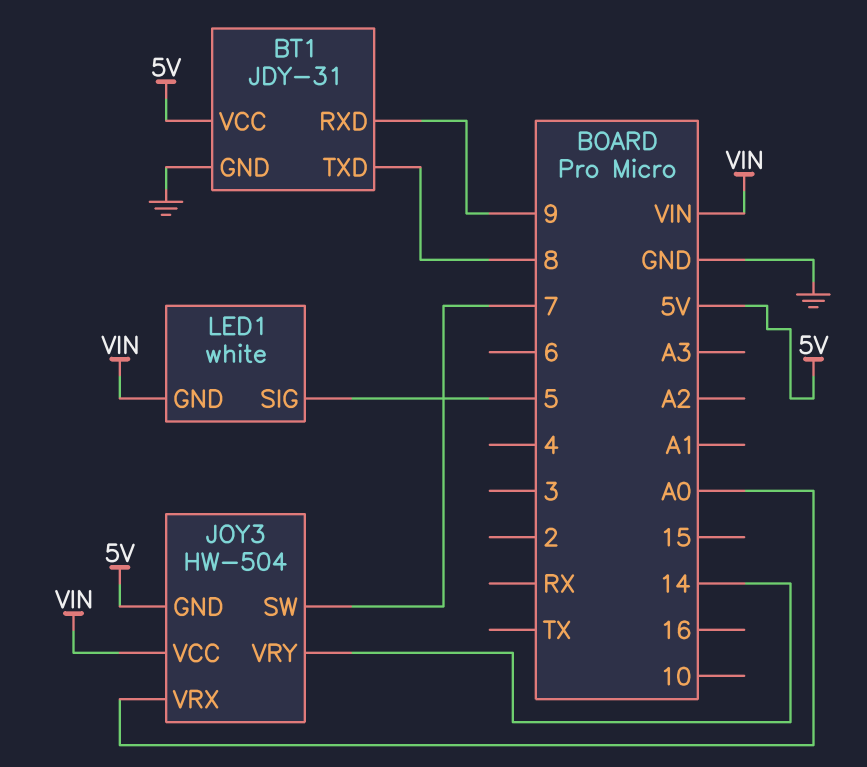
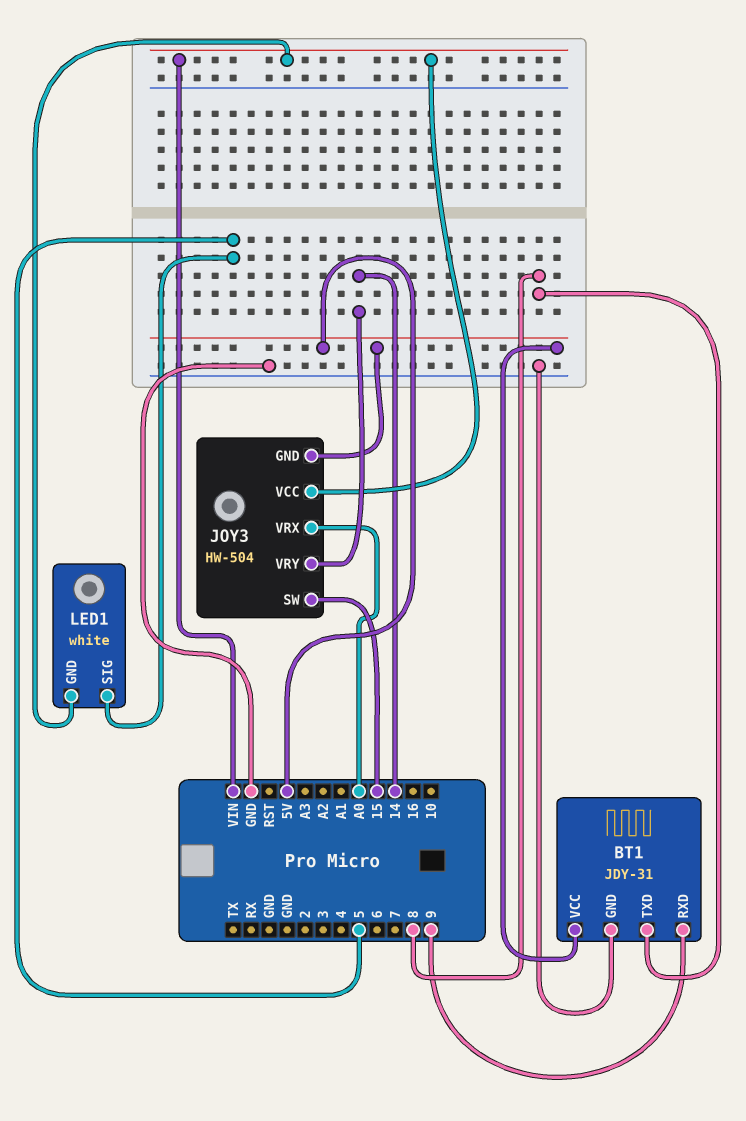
JOY3 pin SW: 7 -> 15

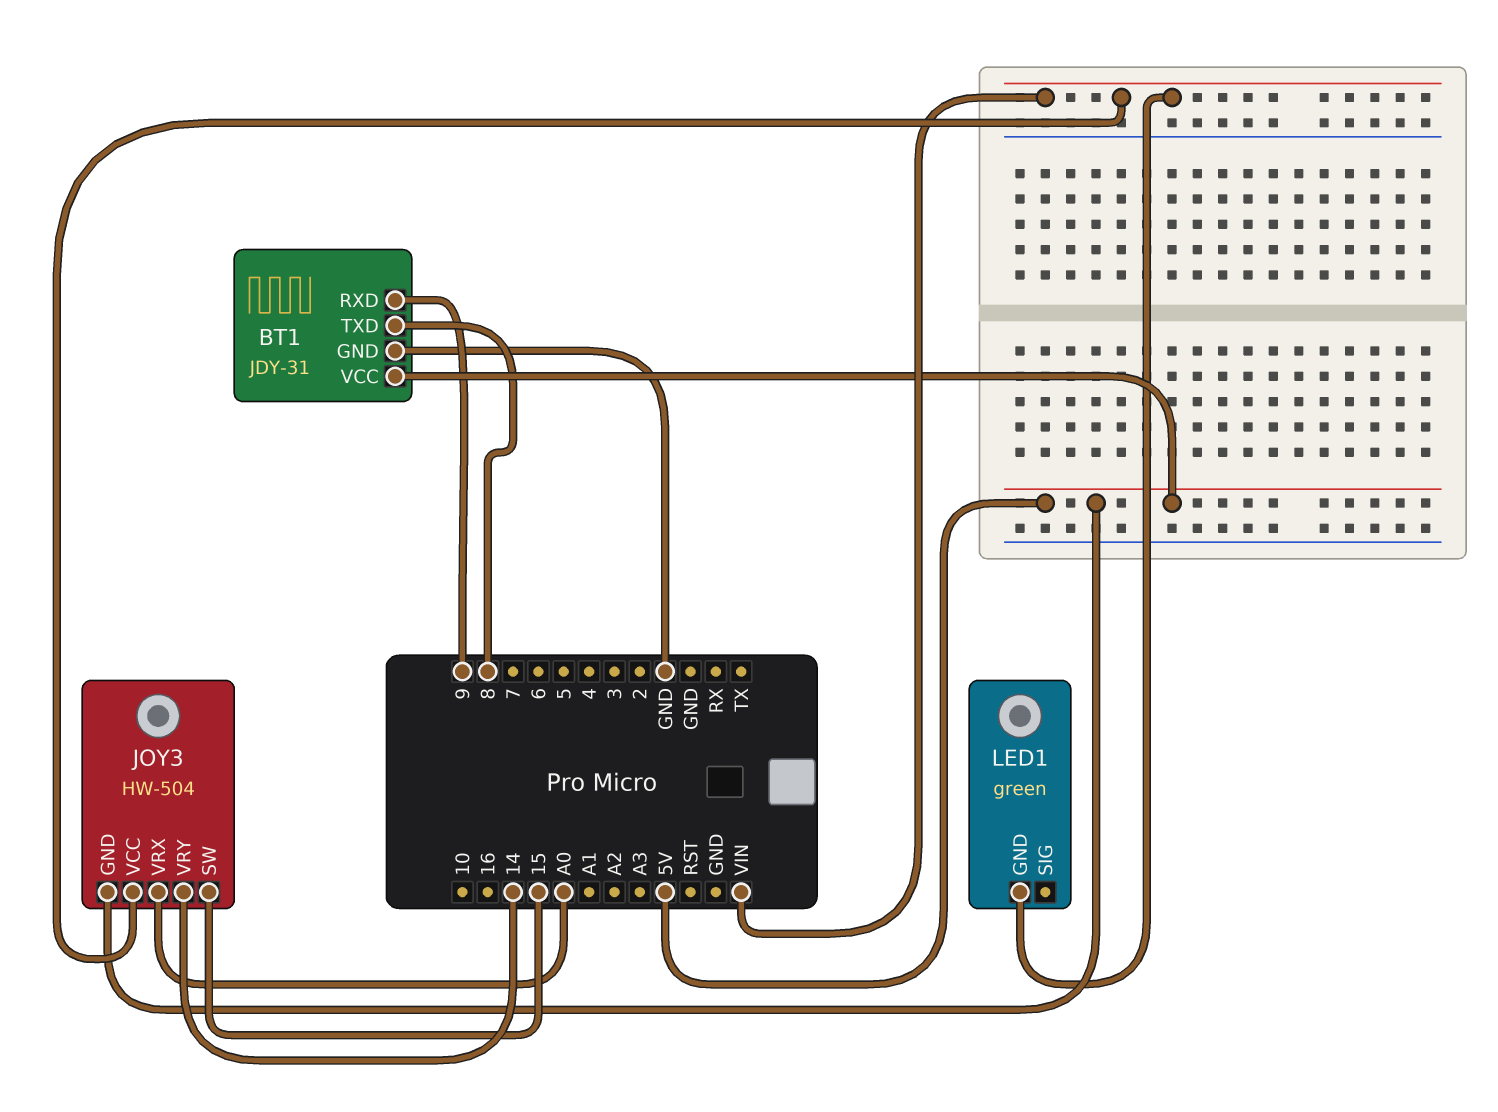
LED1: white -> green
LED1 pin SIG: 5 -> none

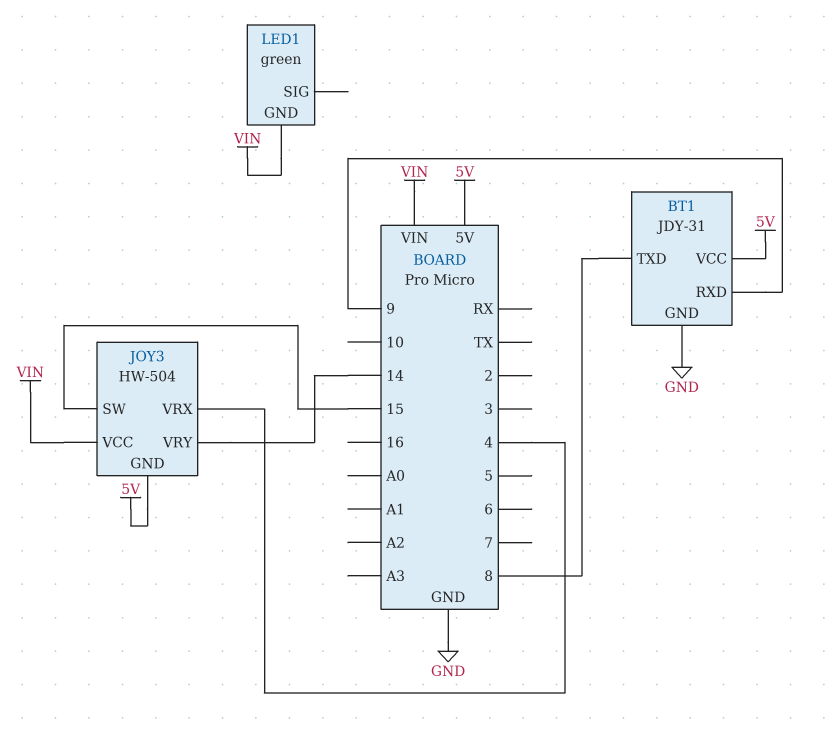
JOY3 pin VRX: A0 -> 4

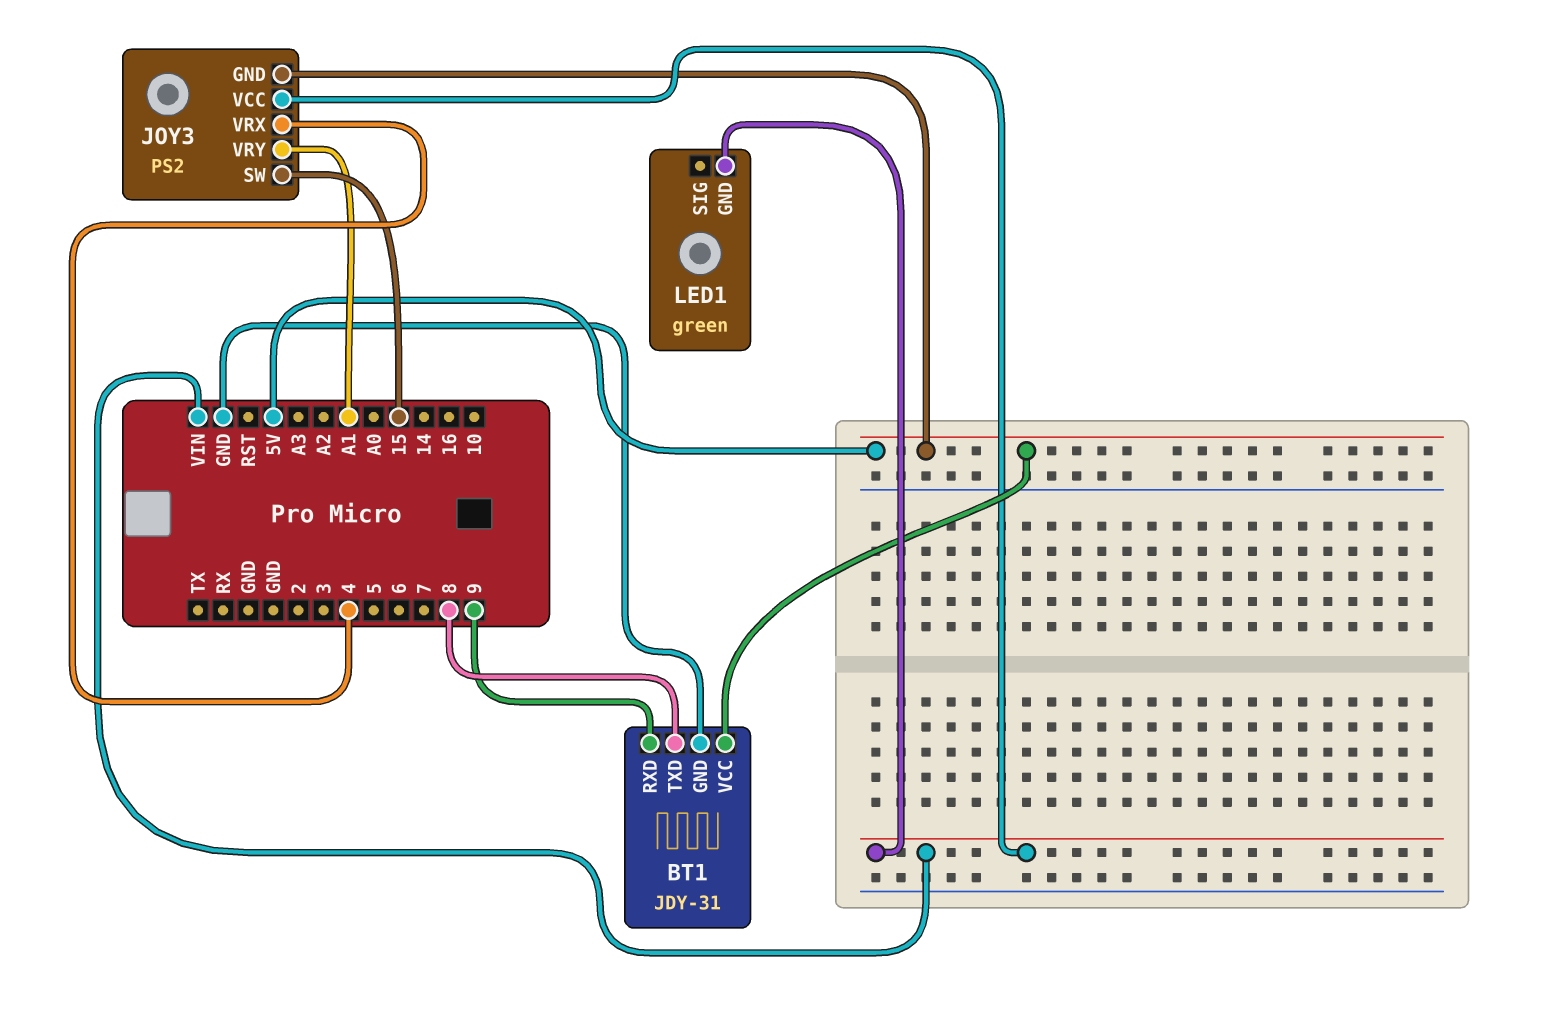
JOY3: HW-504 -> PS2
JOY3 pin VRY: 14 -> A1

